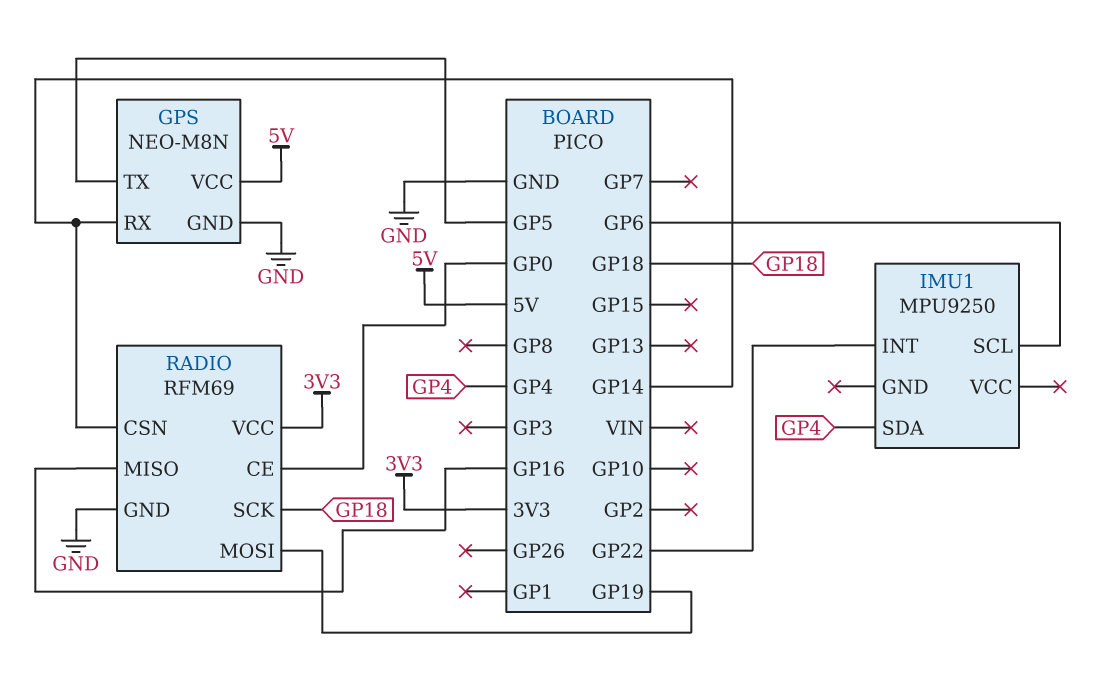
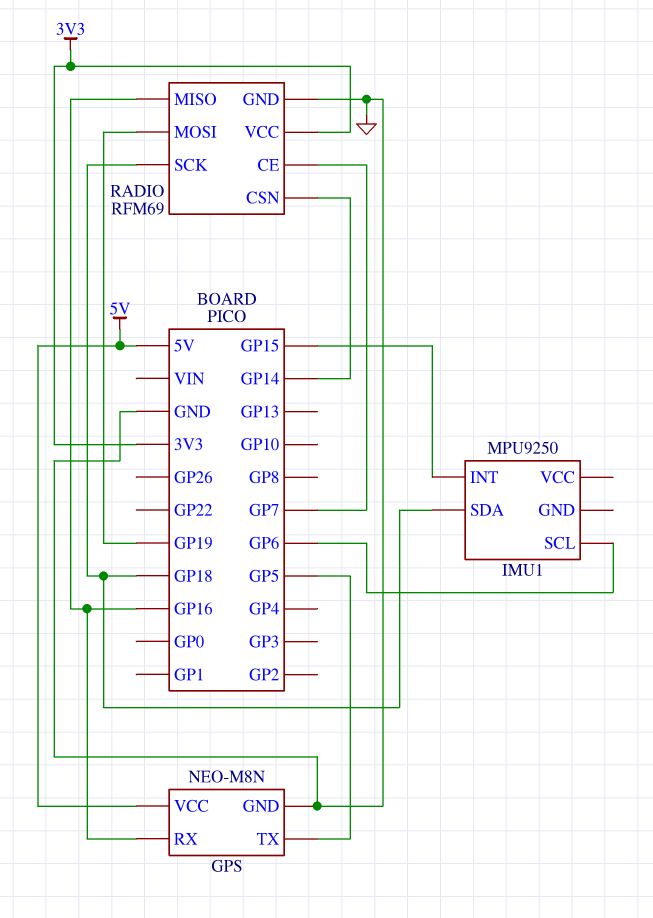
GPS pin RX: GP14 -> GP16
IMU1 pin INT: GP22 -> GP15
IMU1 pin SDA: GP4 -> GP18
RADIO pin CE: GP0 -> GP7

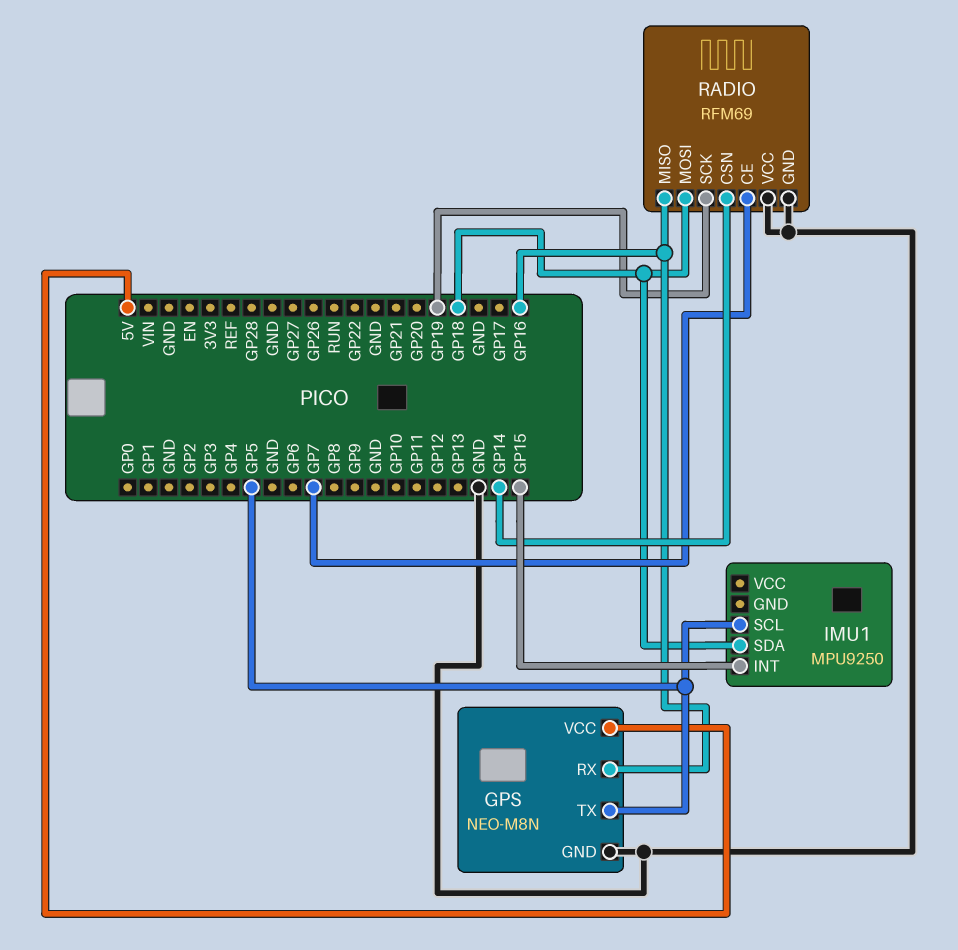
IMU1 pin SCL: GP6 -> GP5
RADIO pin MOSI: GP19 -> GP18
RADIO pin SCK: GP18 -> GP19
RADIO pin VCC: 3V3 -> GND

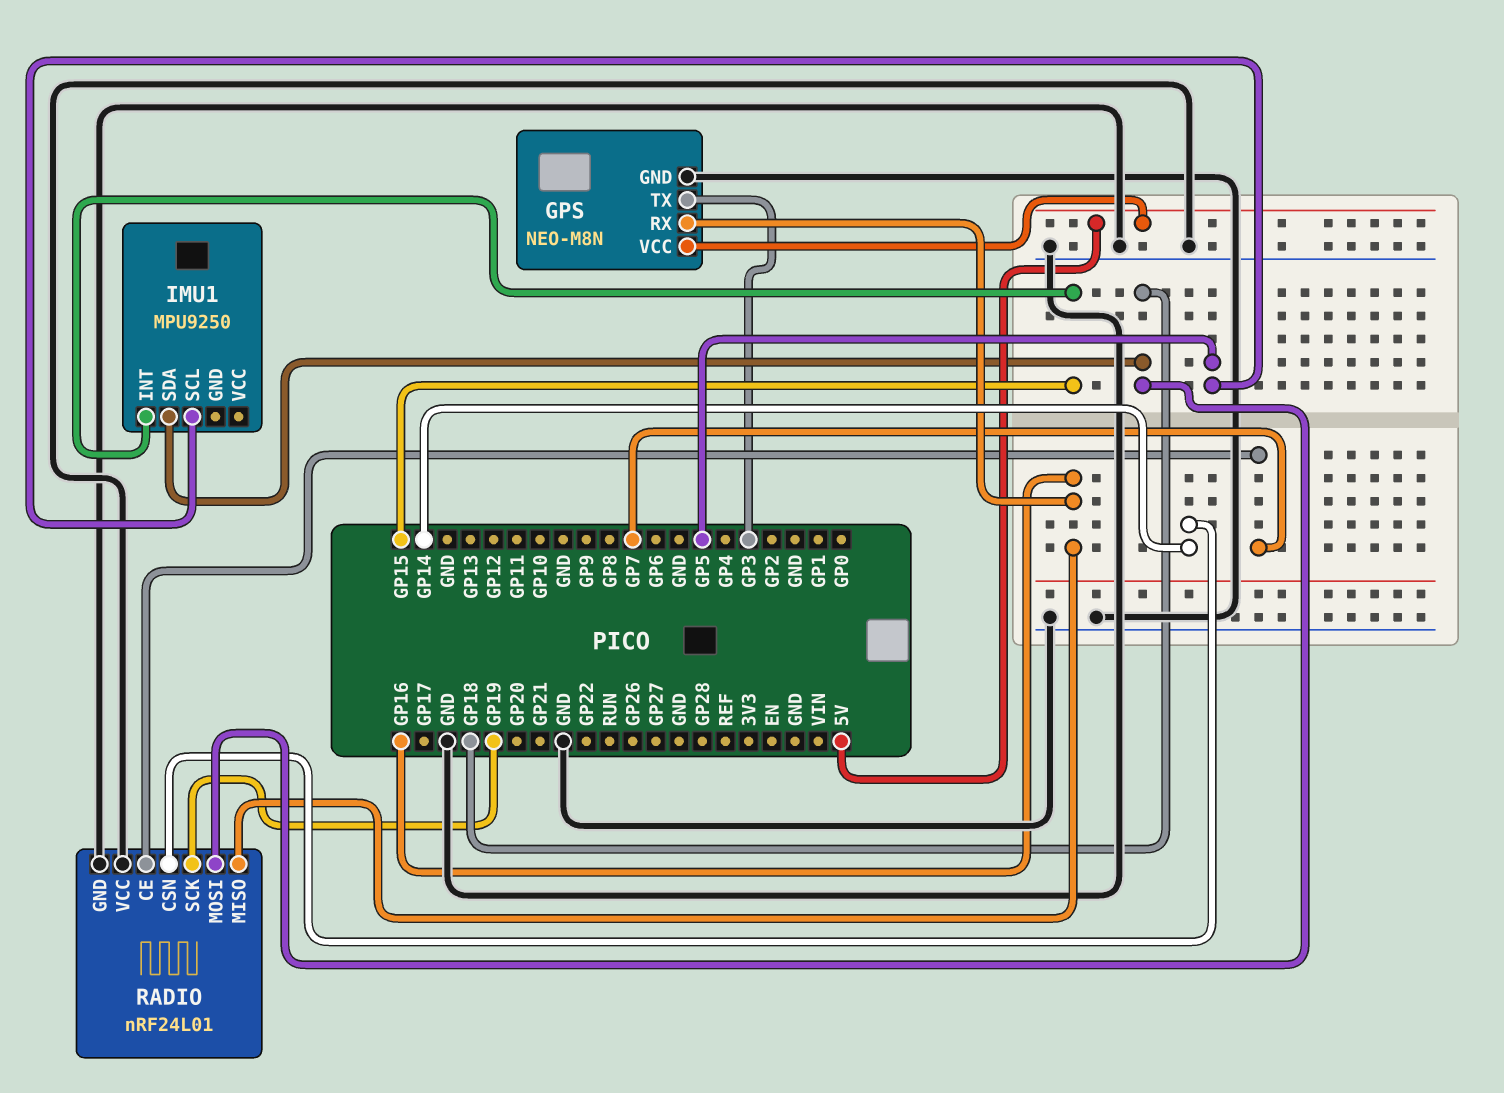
GPS pin TX: GP5 -> GP3
RADIO: RFM69 -> nRF24L01

